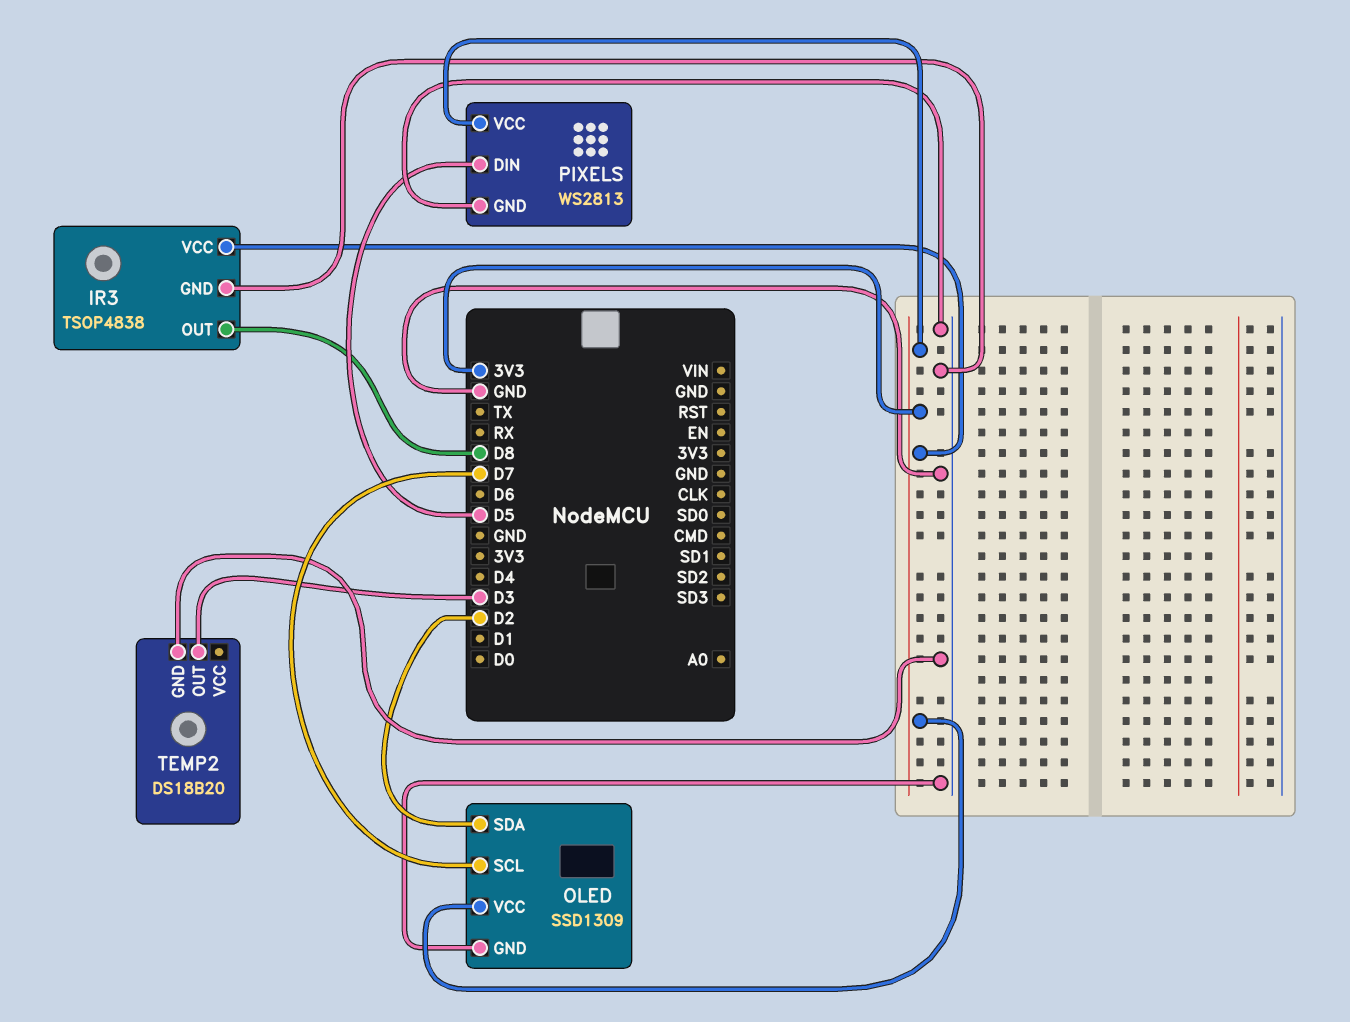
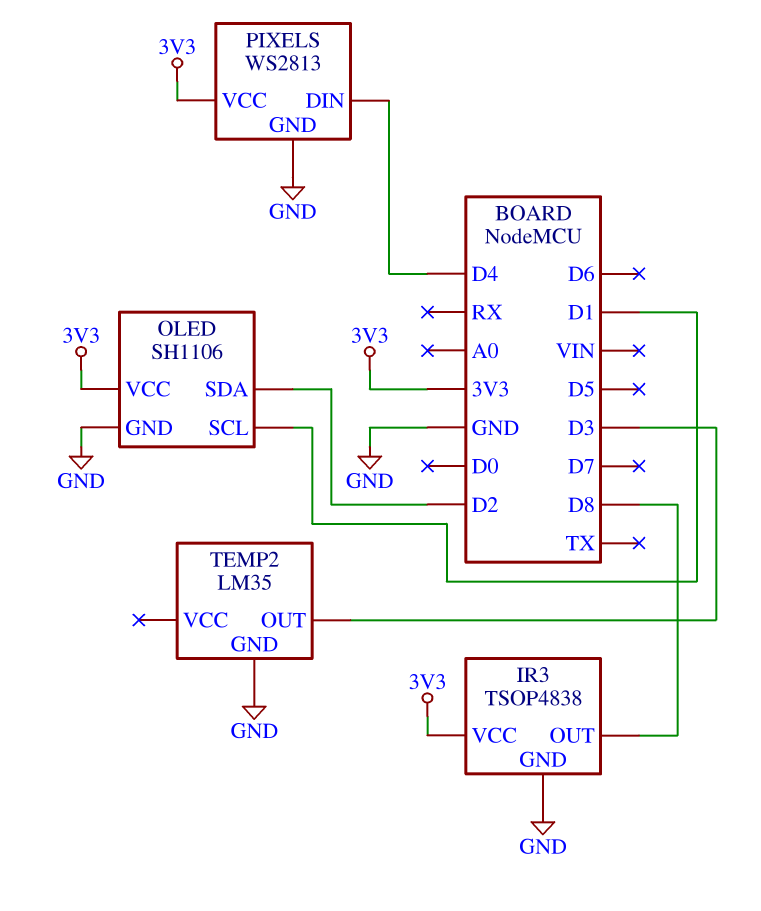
OLED: SSD1309 -> SH1106
OLED pin SCL: D7 -> D1
PIXELS pin DIN: D5 -> D4
TEMP2: DS18B20 -> LM35

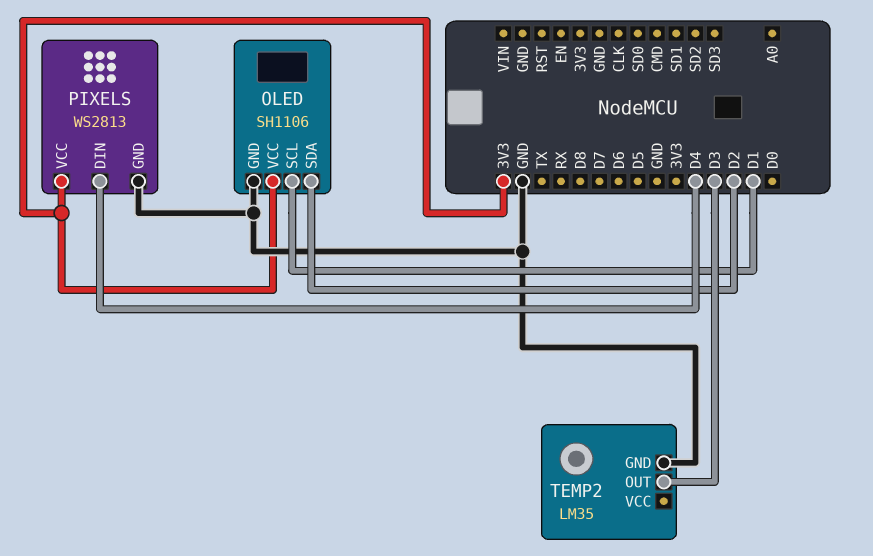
IR3: TSOP4838 -> none
IR3 pin GND: GND -> none
IR3 pin OUT: D8 -> none
IR3 pin VCC: 3V3 -> none

